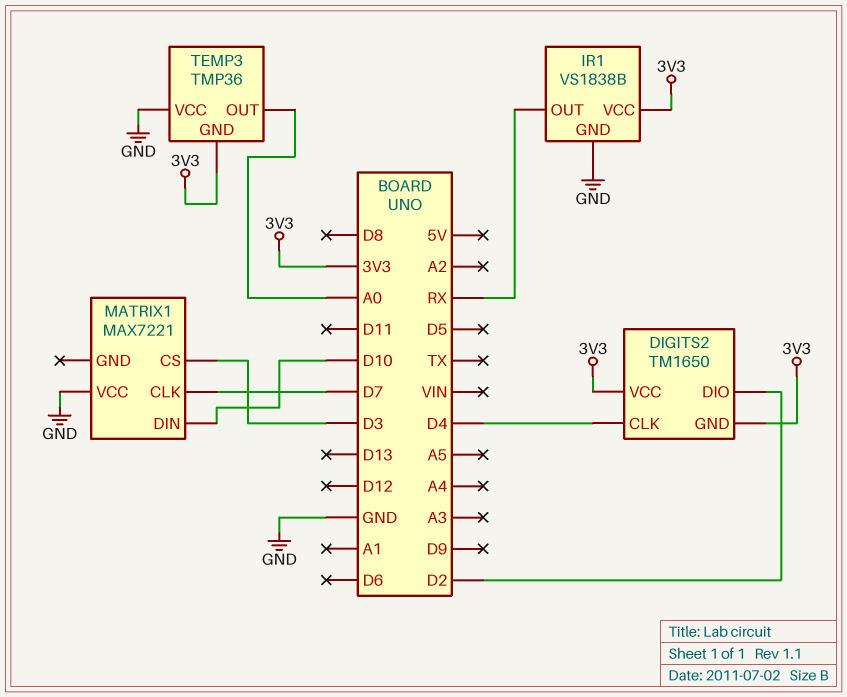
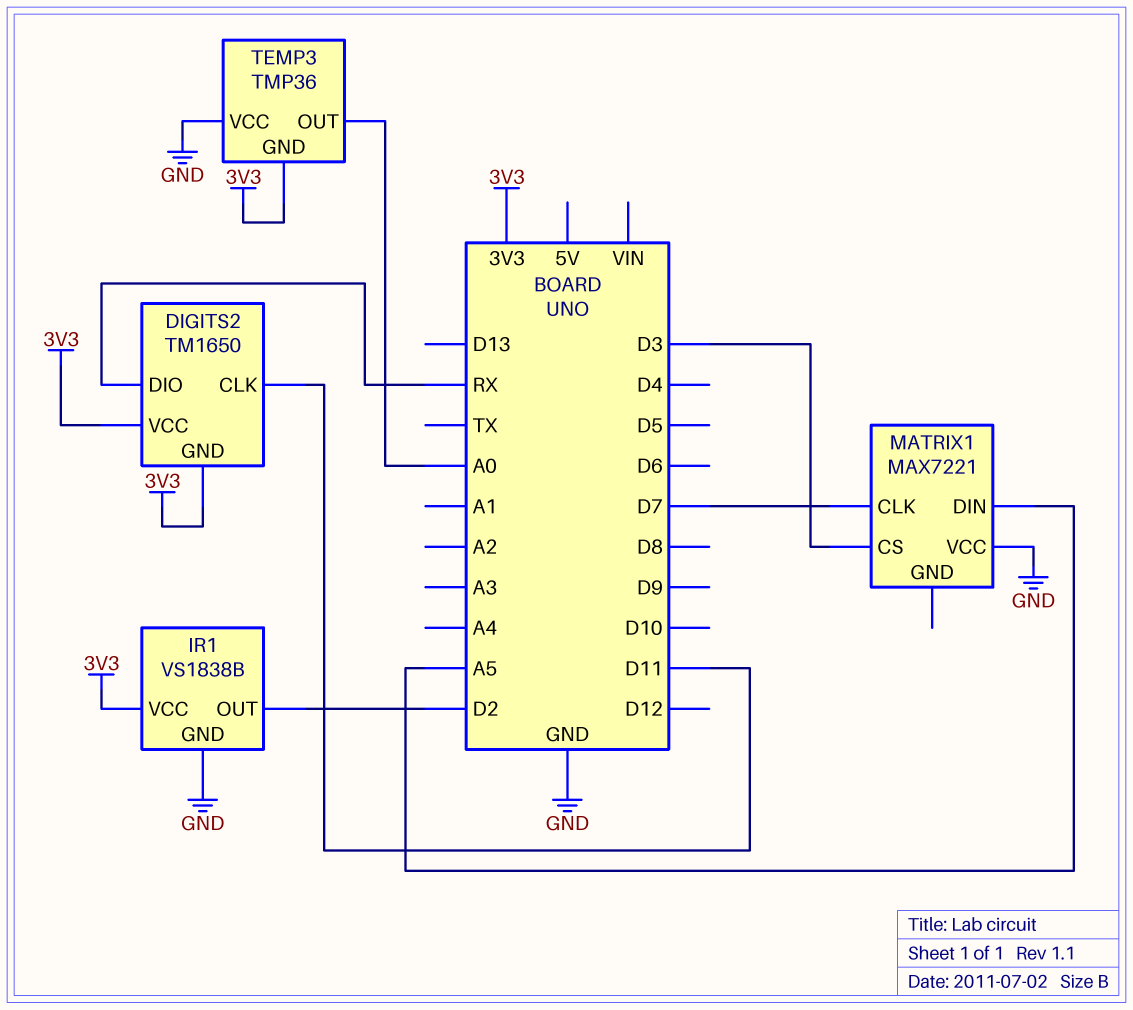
DIGITS2 pin CLK: D4 -> D11
DIGITS2 pin DIO: D2 -> RX
IR1 pin OUT: RX -> D2
MATRIX1 pin DIN: D10 -> A5

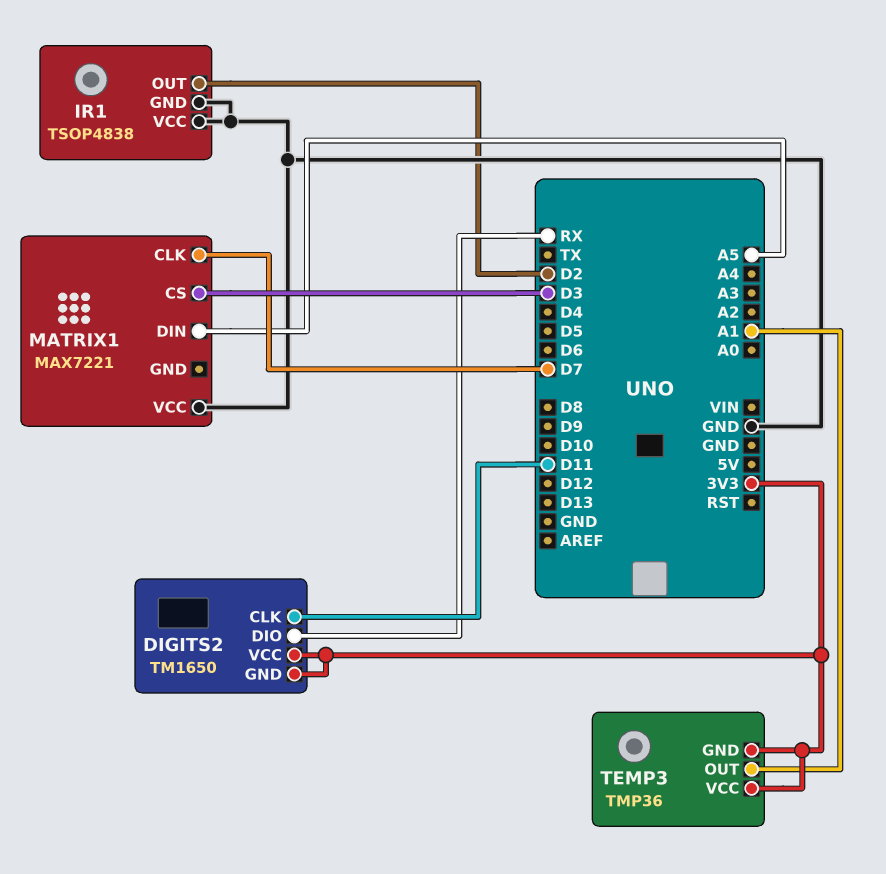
IR1: VS1838B -> TSOP4838
IR1 pin VCC: 3V3 -> GND
TEMP3 pin OUT: A0 -> A1
TEMP3 pin VCC: GND -> 3V3

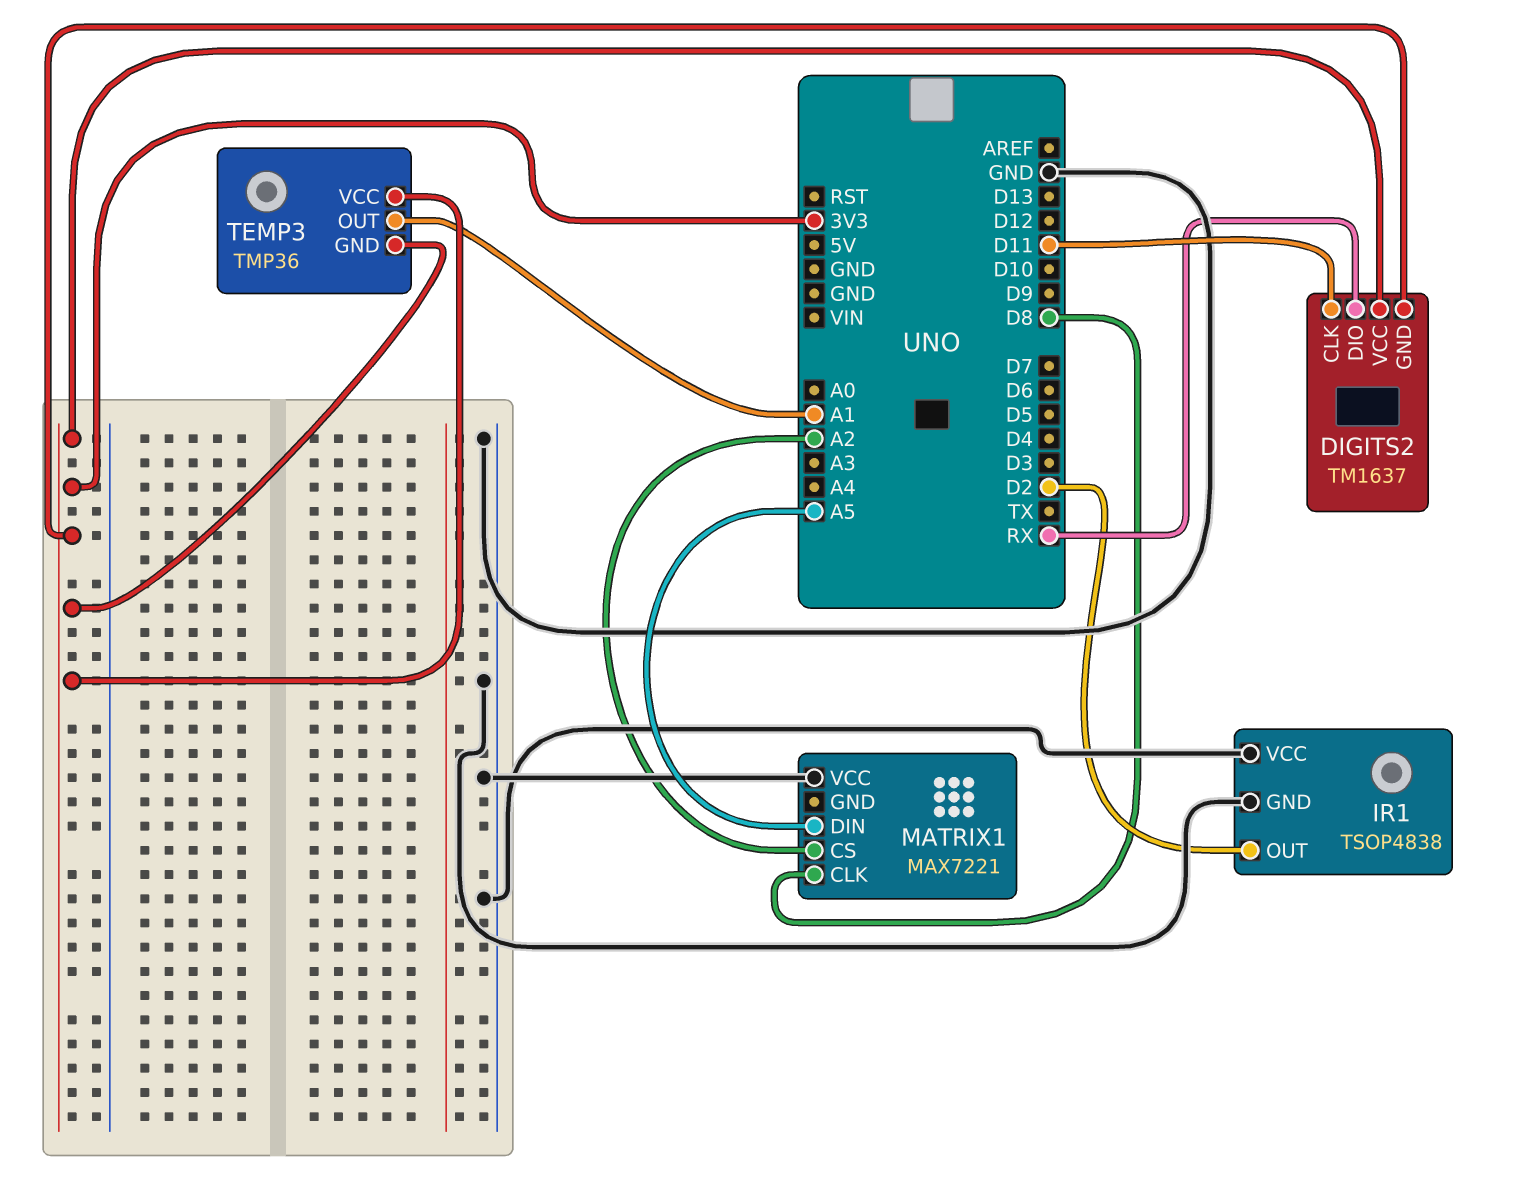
DIGITS2: TM1650 -> TM1637
MATRIX1 pin CLK: D7 -> D8
MATRIX1 pin CS: D3 -> A2

